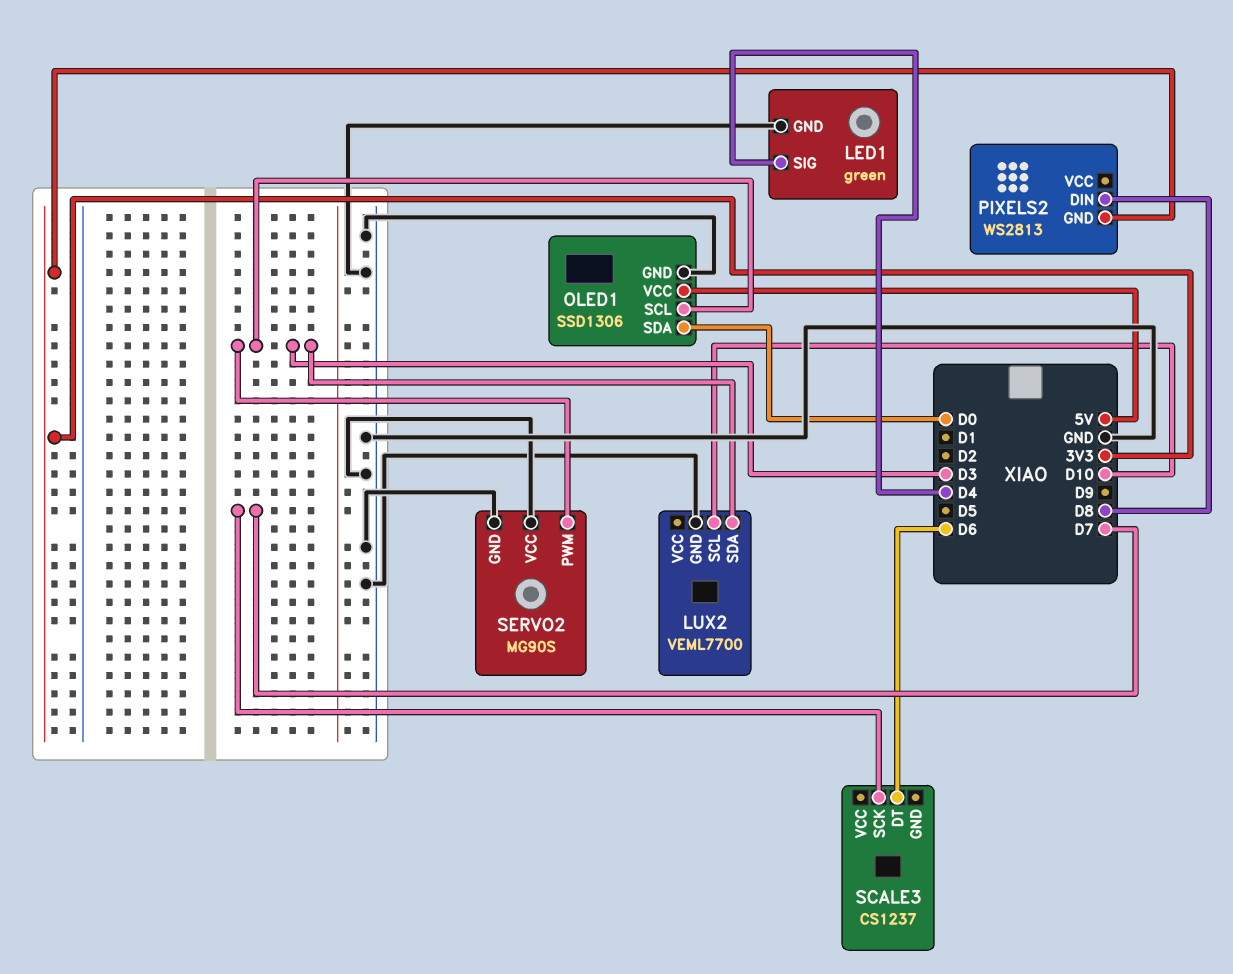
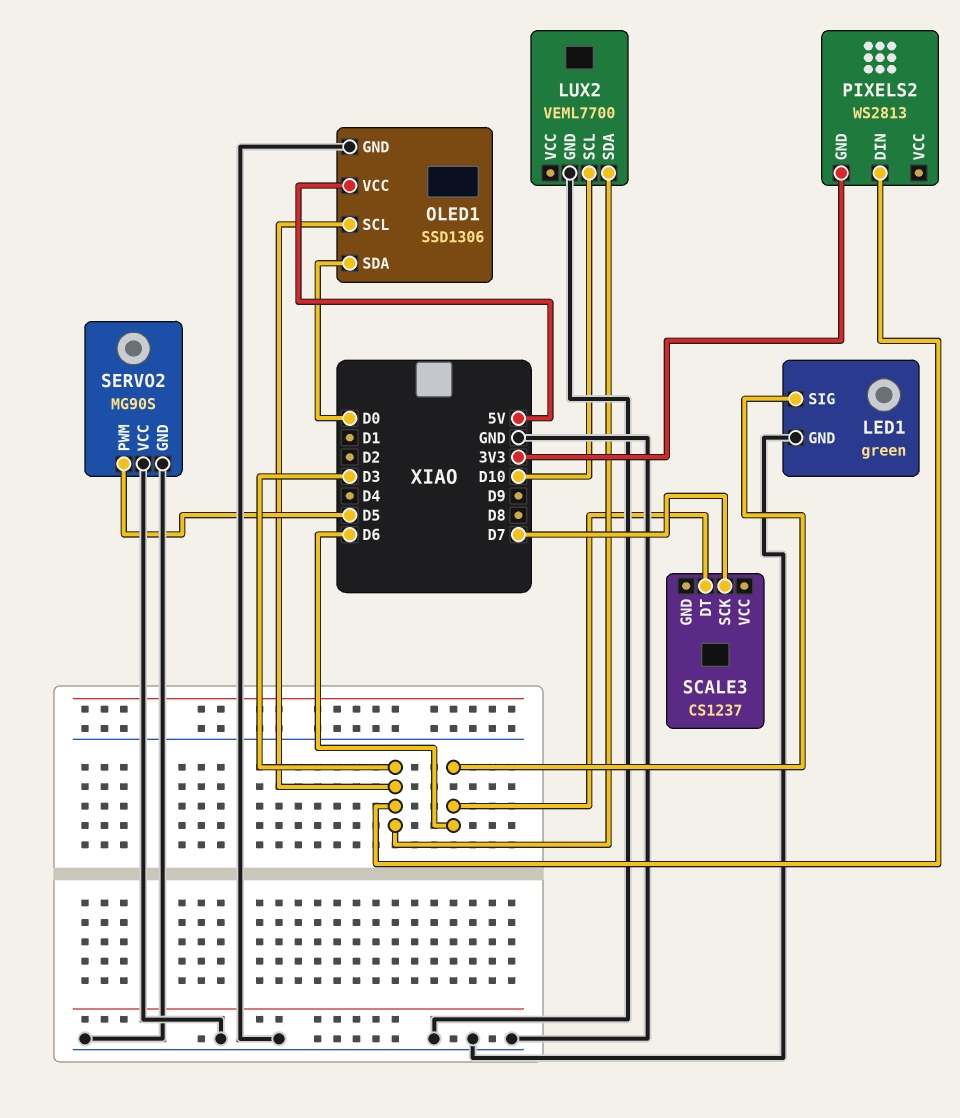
LED1 pin SIG: D4 -> D6
PIXELS2 pin DIN: D8 -> D3
SERVO2 pin PWM: D3 -> D5

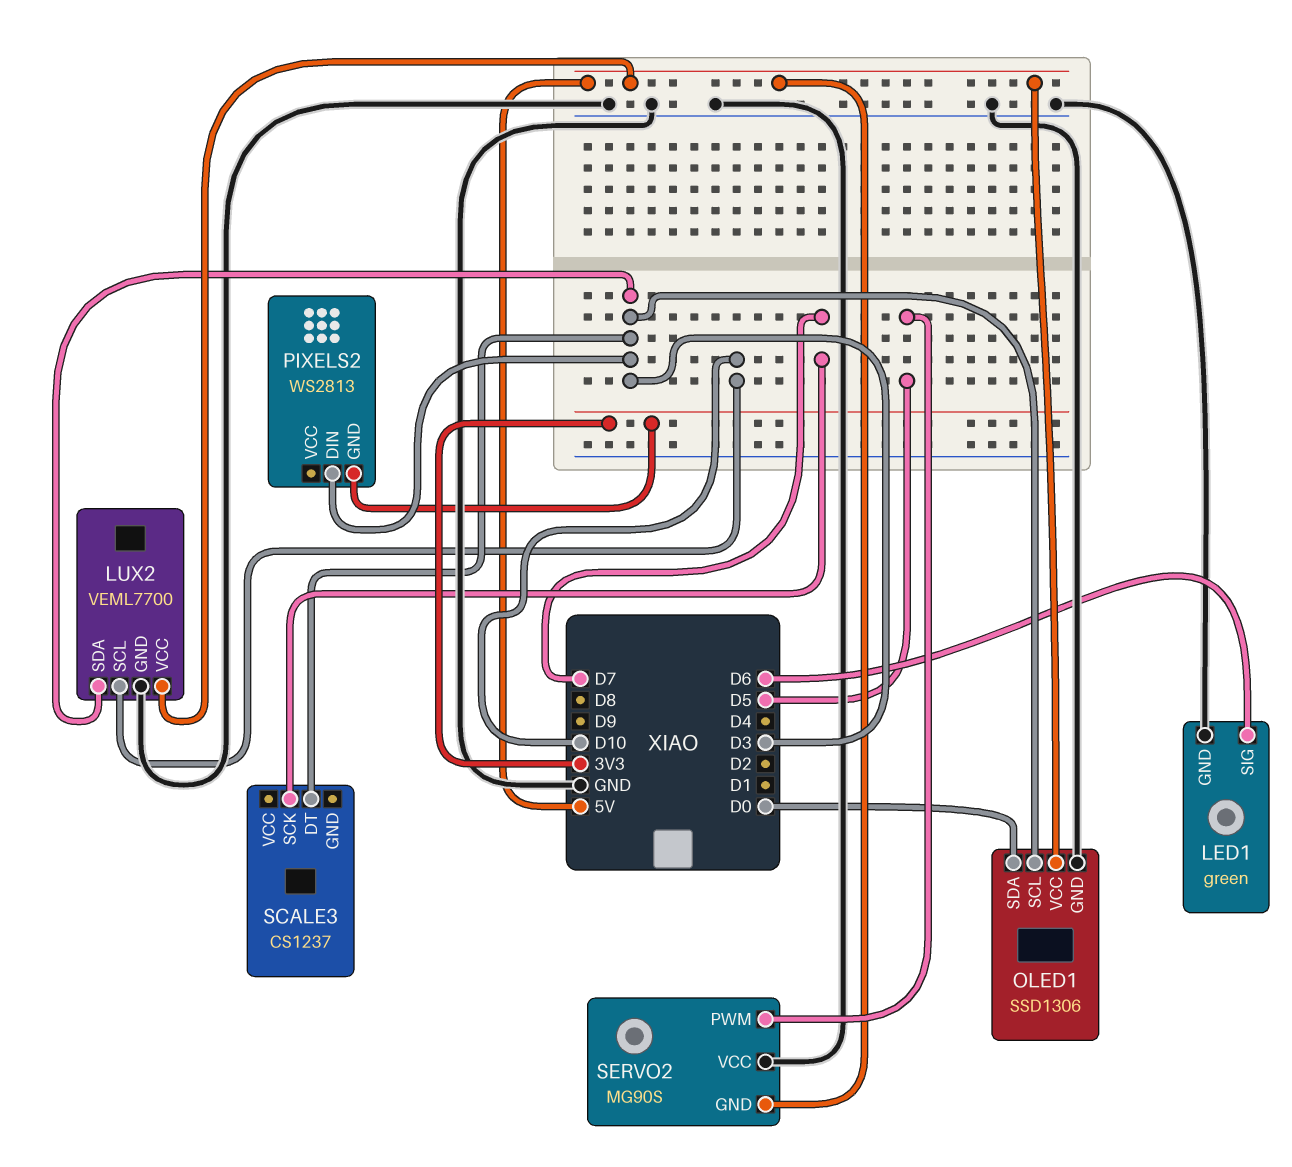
LUX2 pin VCC: none -> 5V
SCALE3 pin DT: D6 -> D3
SERVO2 pin GND: GND -> 5V

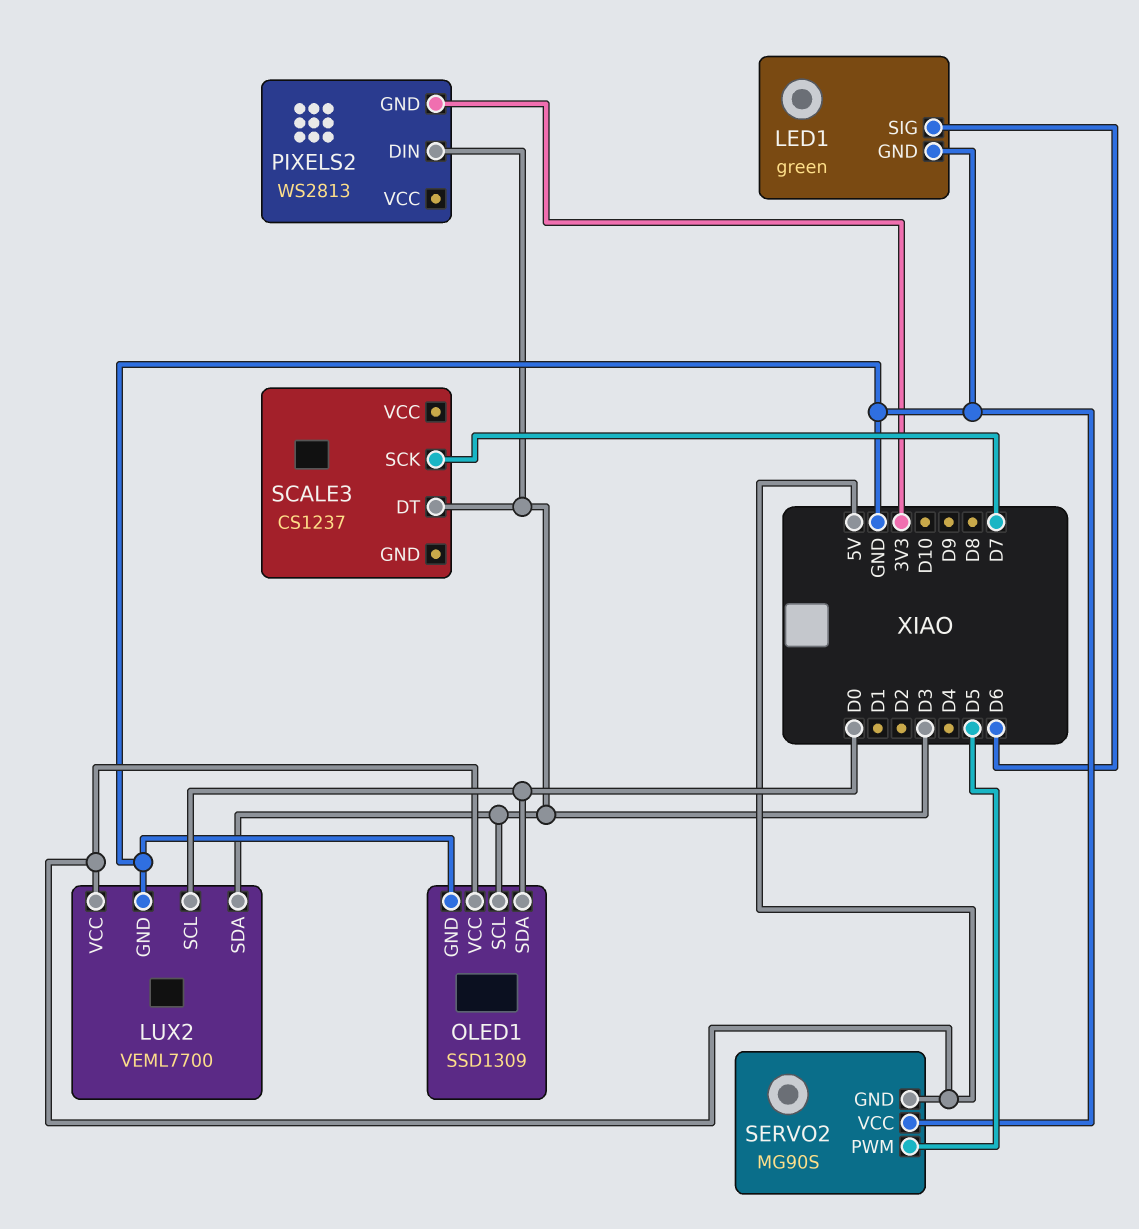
LUX2 pin SCL: D10 -> D0
OLED1: SSD1306 -> SSD1309

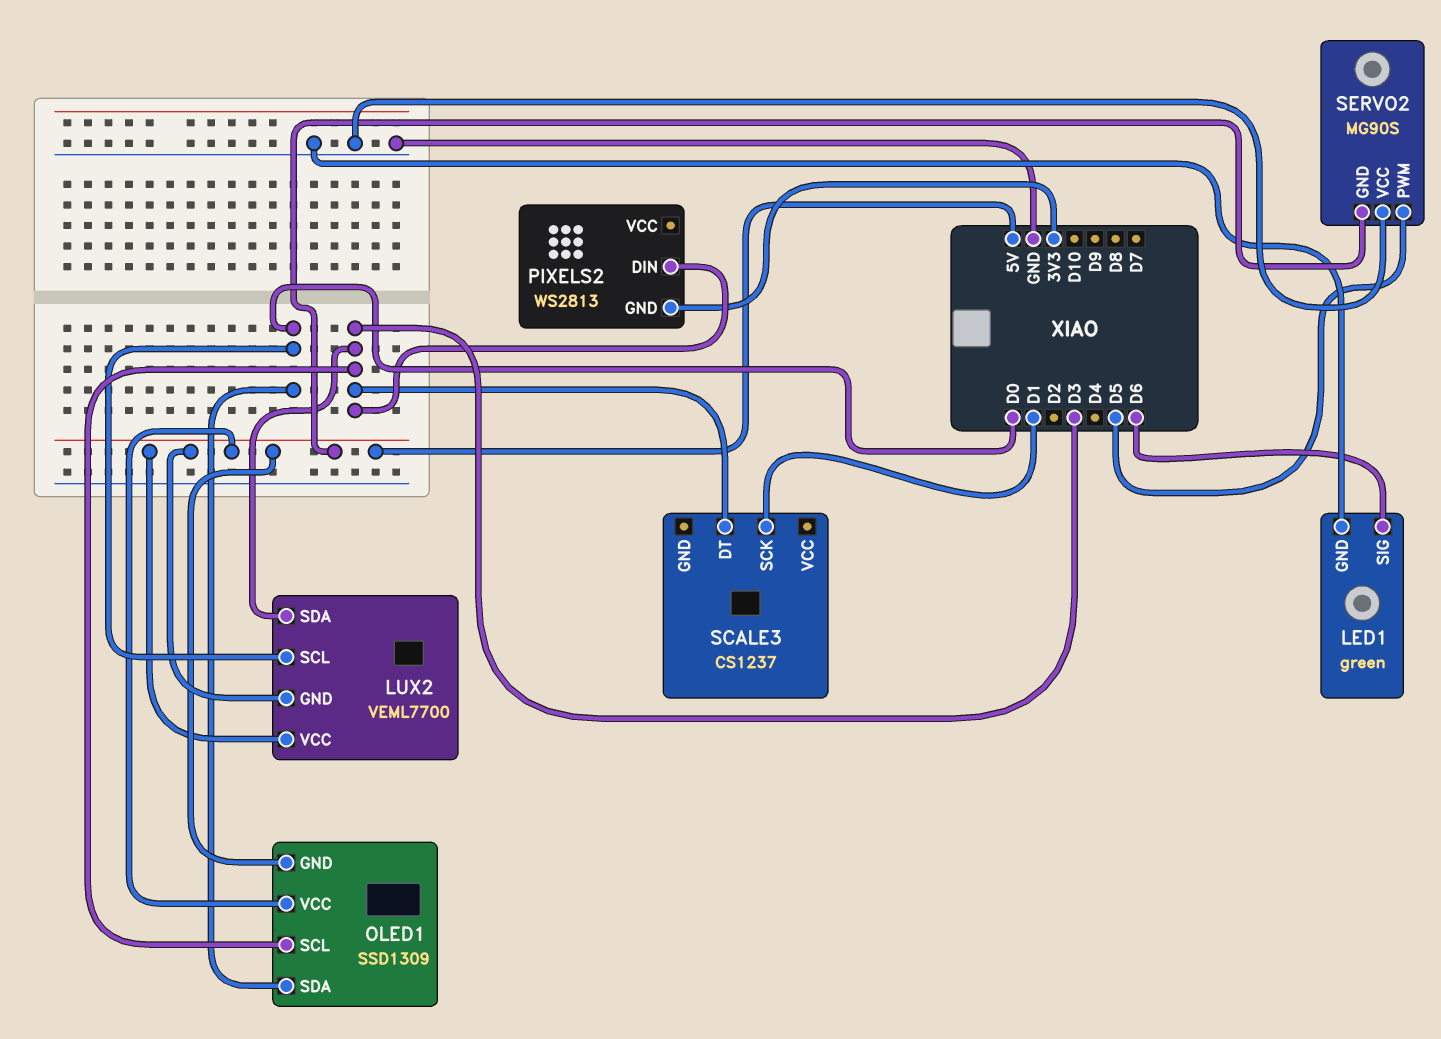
LUX2 pin GND: GND -> 5V
OLED1 pin GND: GND -> 5V
SCALE3 pin SCK: D7 -> D1

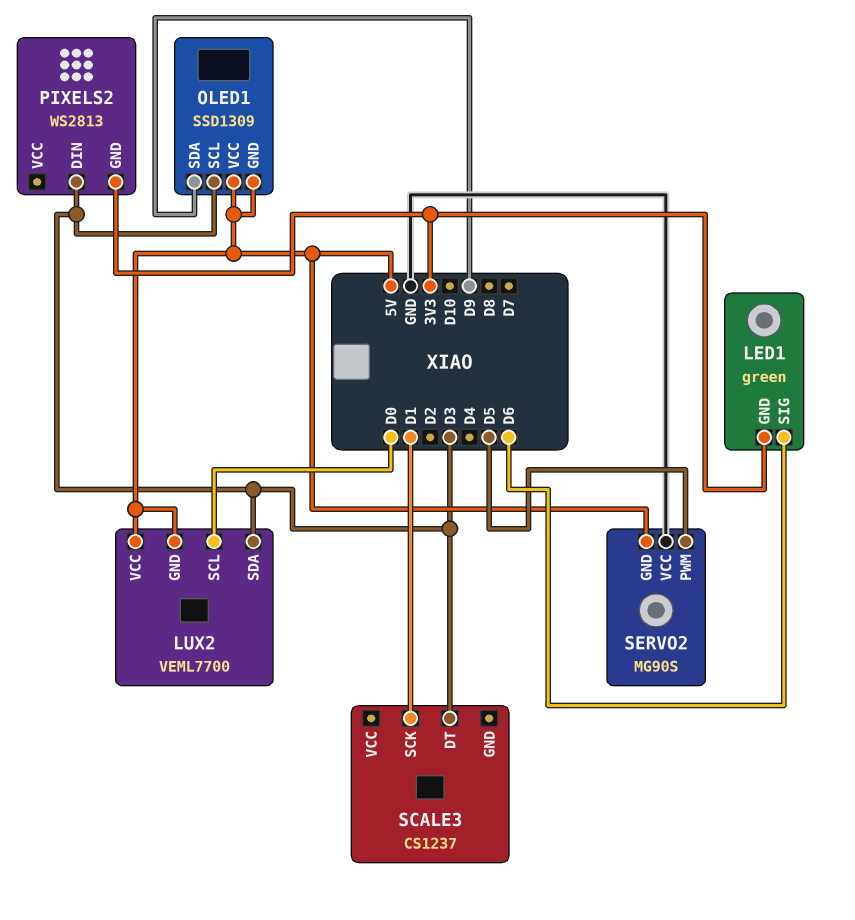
LED1 pin GND: GND -> 3V3
OLED1 pin SDA: D0 -> D9

